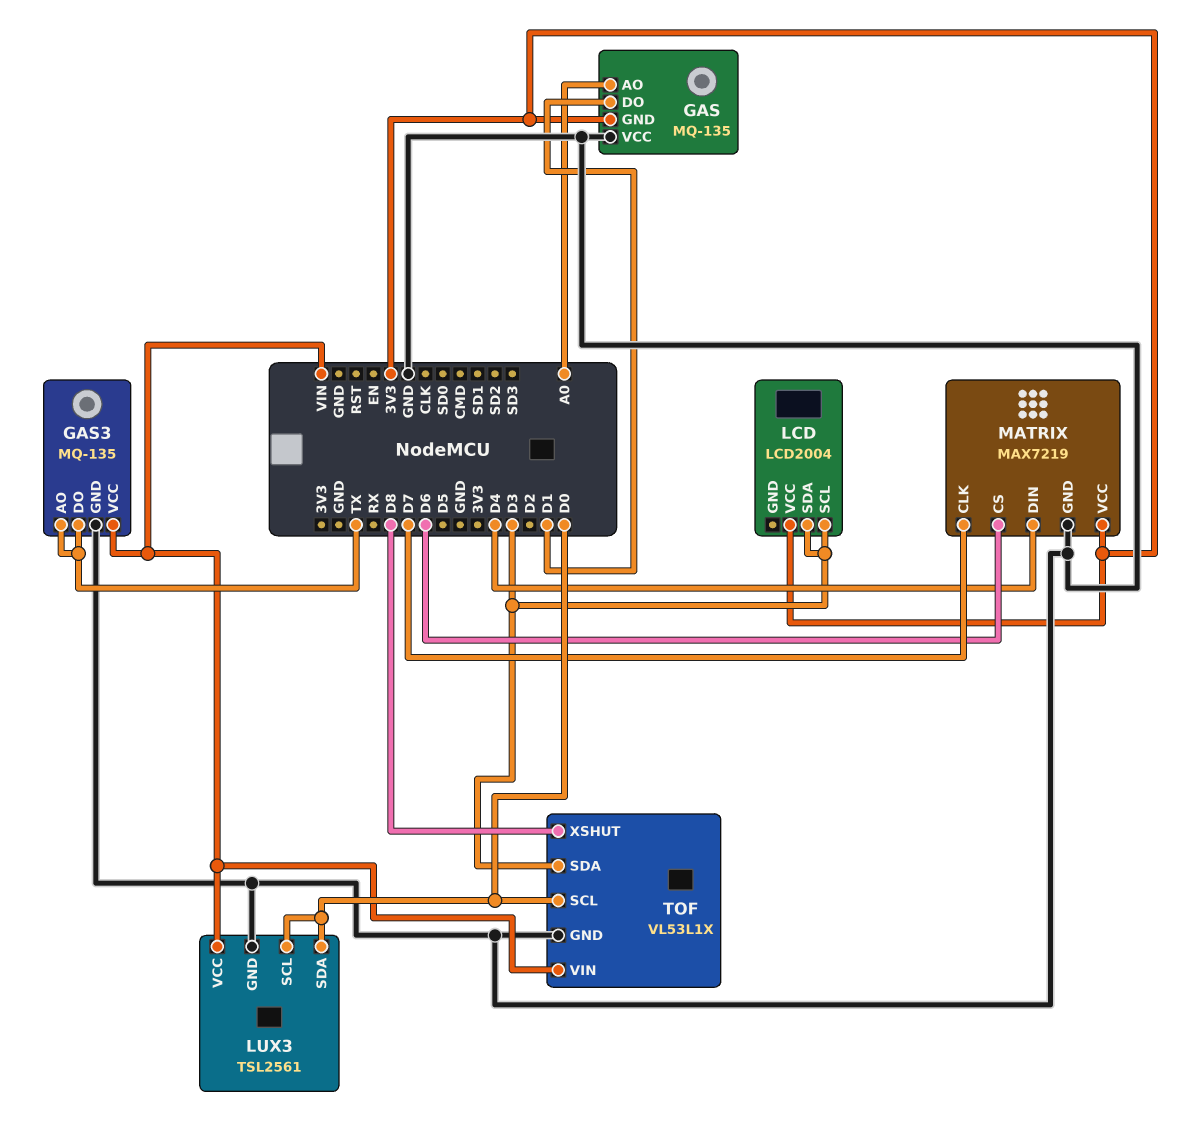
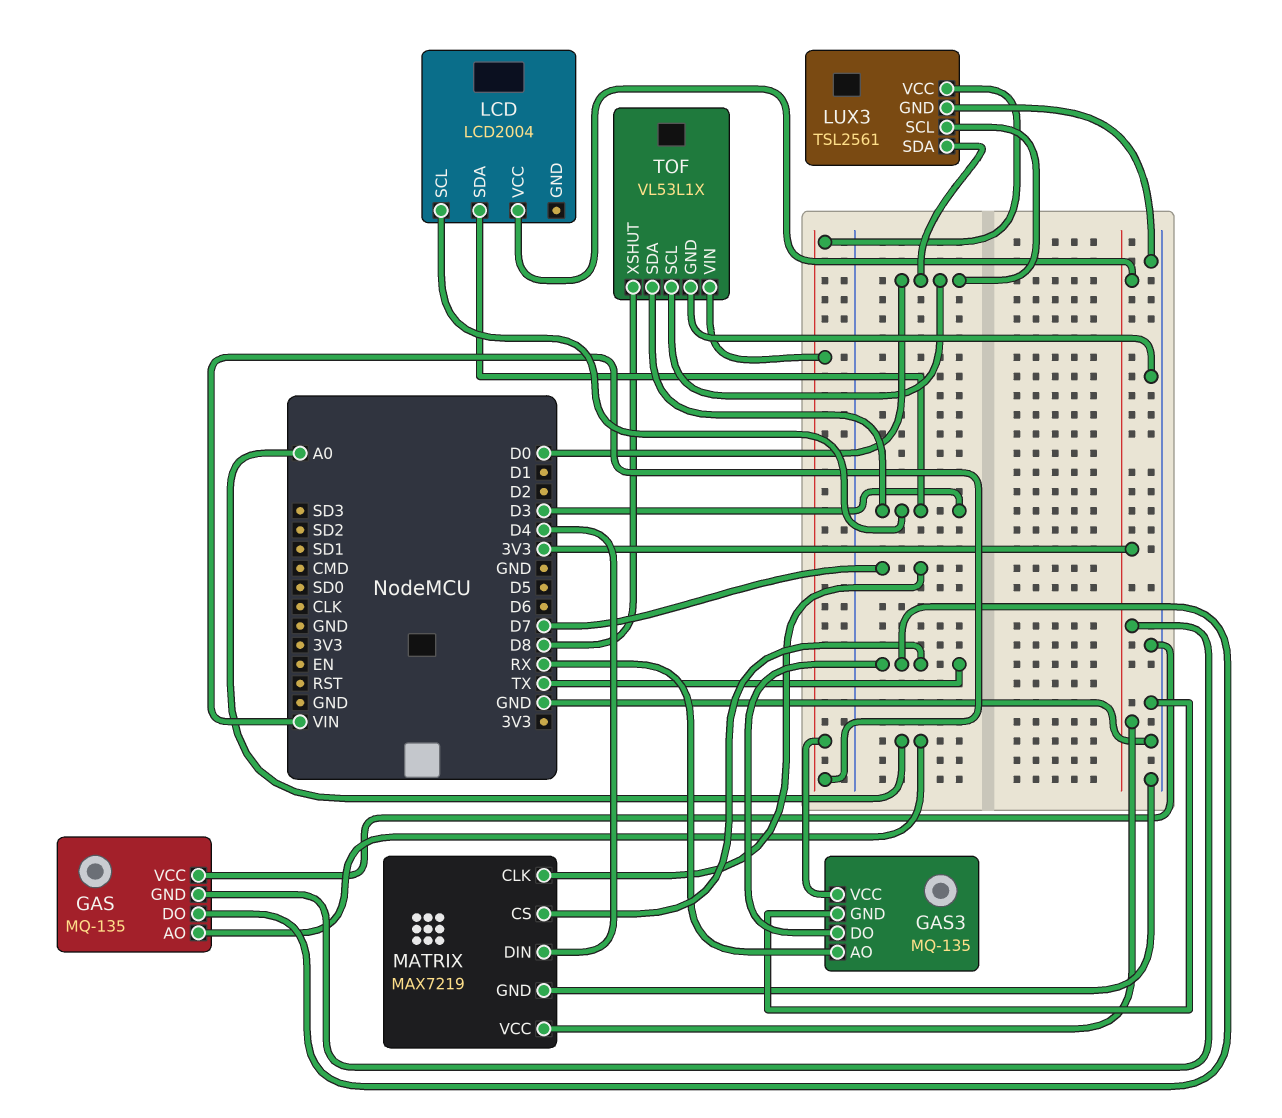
GAS pin DO: D1 -> TX
GAS3 pin AO: TX -> RX
MATRIX pin CS: D6 -> TX

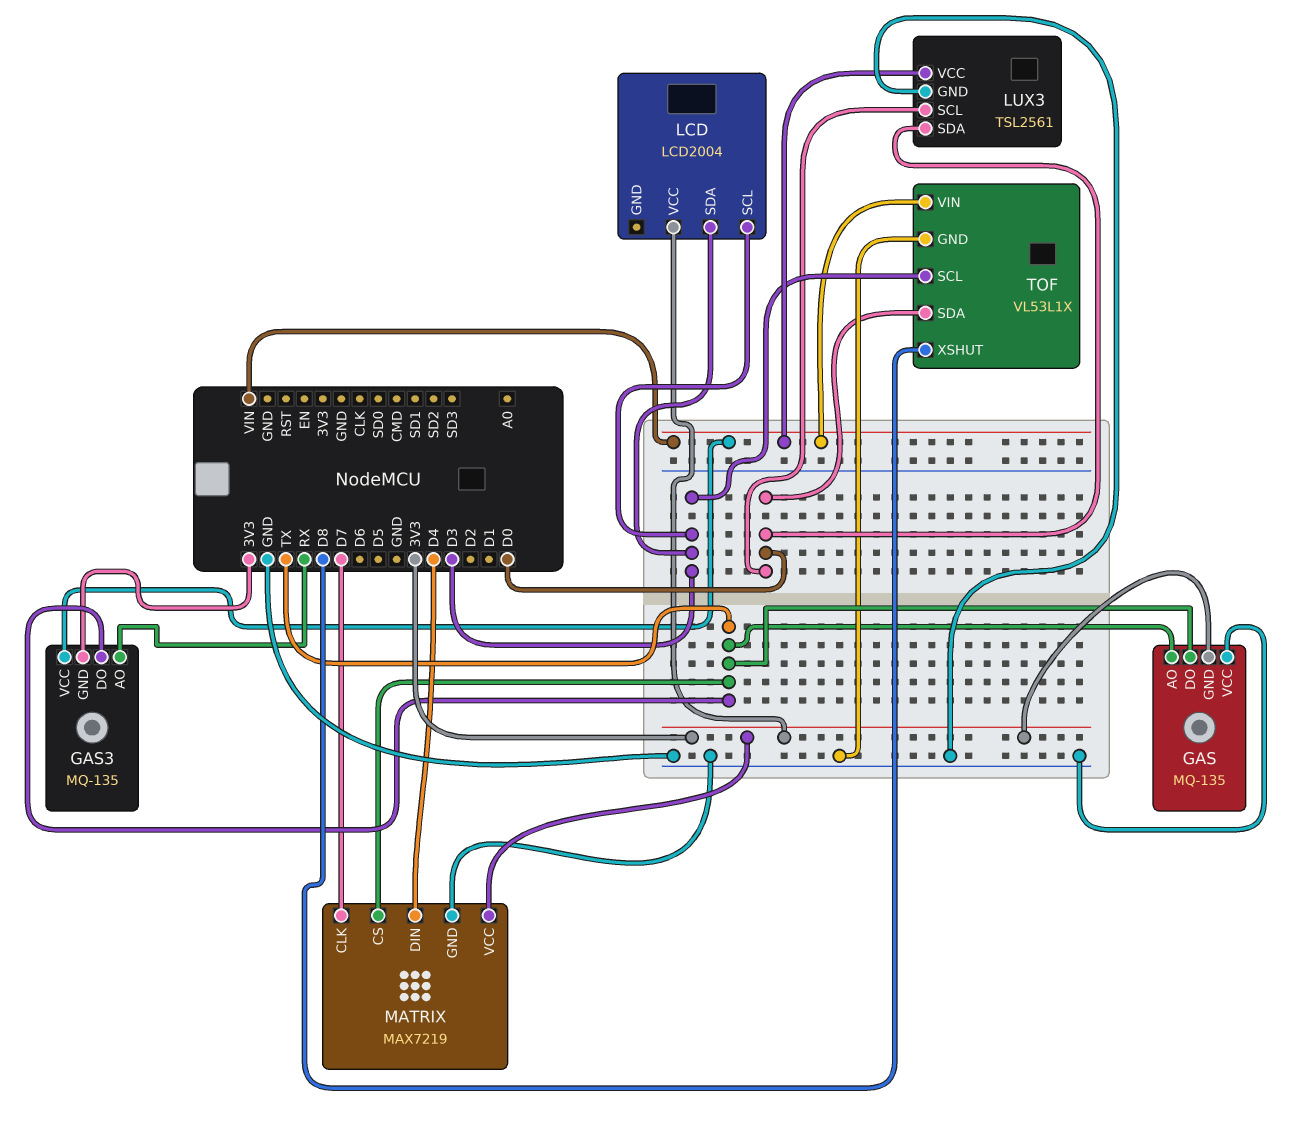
GAS pin AO: A0 -> TX
GAS3 pin GND: GND -> 3V3
TOF pin SCL: D0 -> D3
TOF pin SDA: D3 -> D0

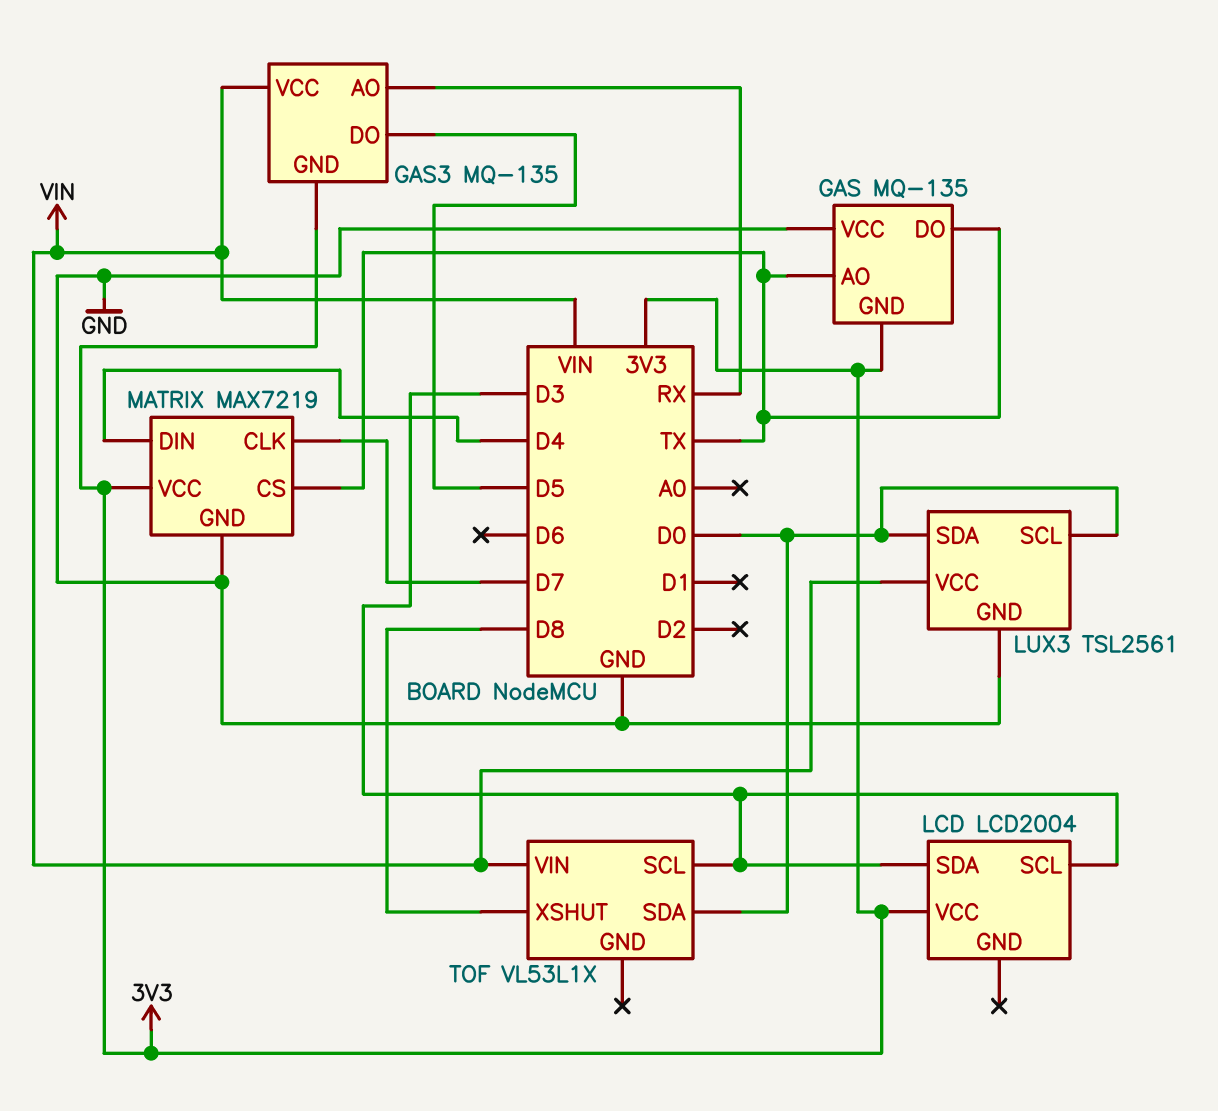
GAS3 pin DO: TX -> D5
TOF pin GND: GND -> none

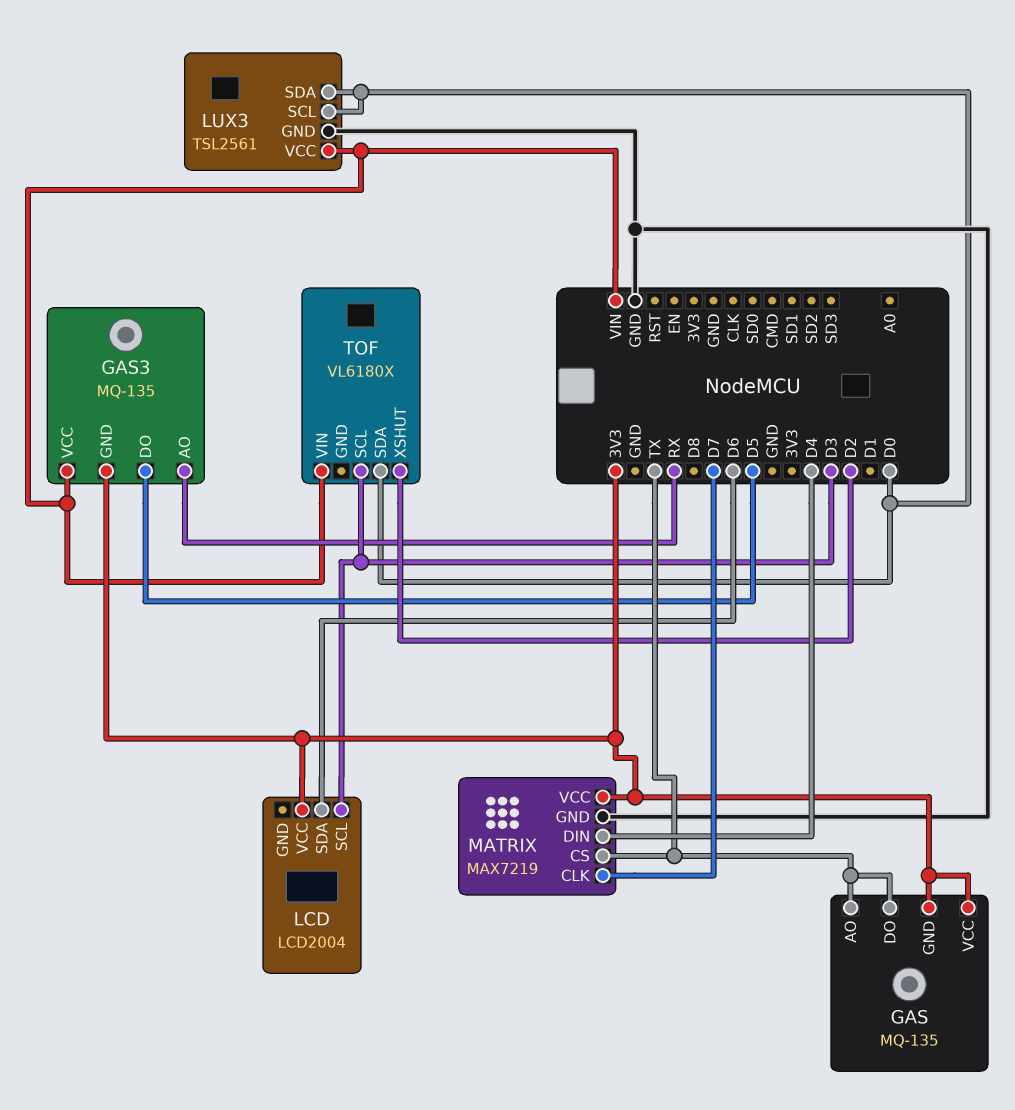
GAS pin VCC: GND -> 3V3
LCD pin SDA: D3 -> D6
TOF: VL53L1X -> VL6180X
TOF pin XSHUT: D8 -> D2

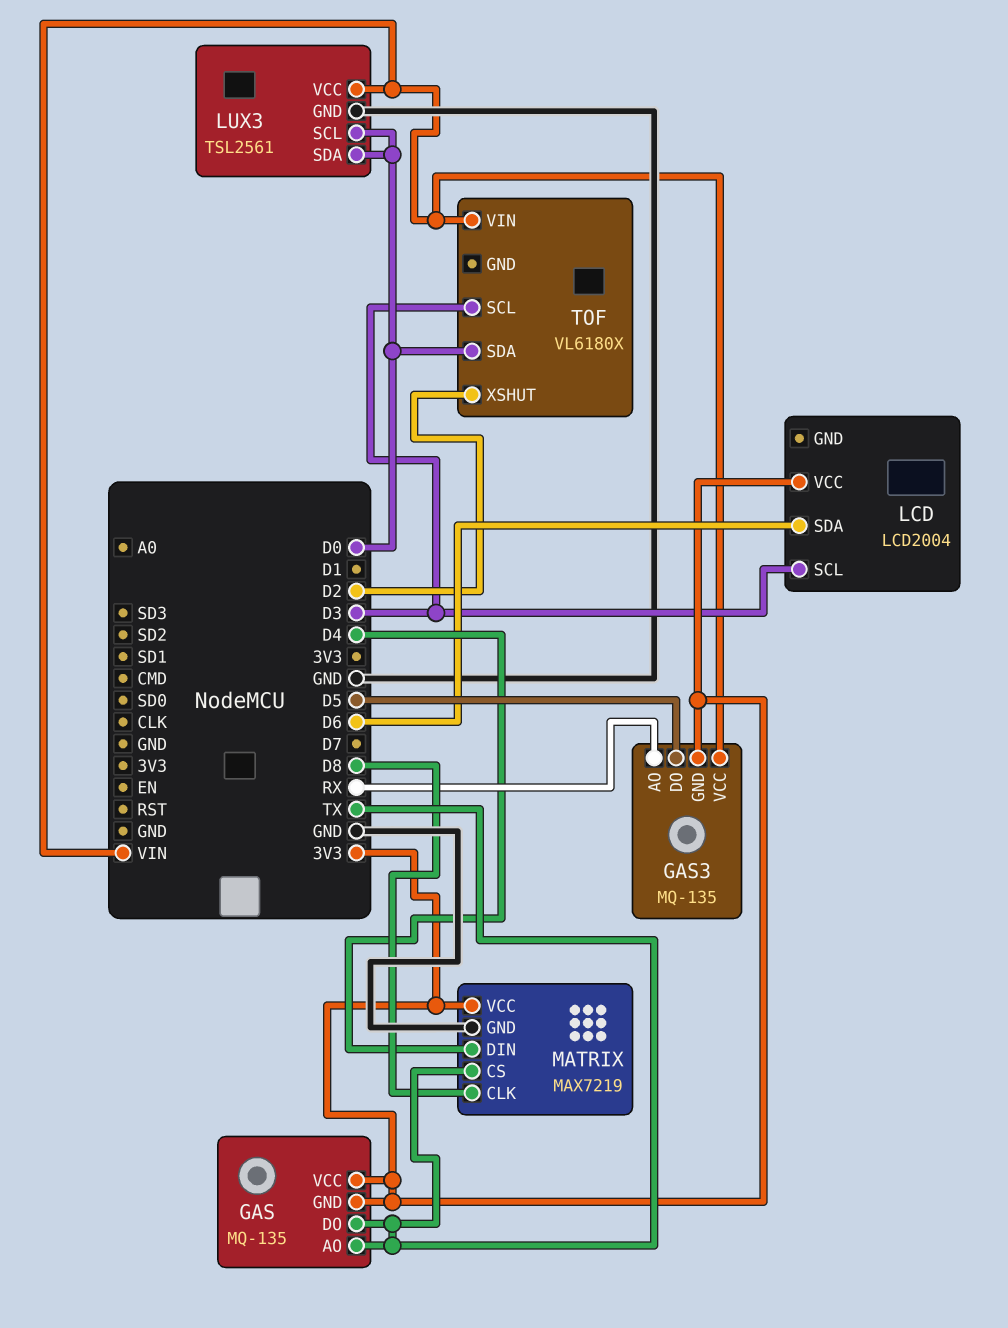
MATRIX pin CLK: D7 -> D8

